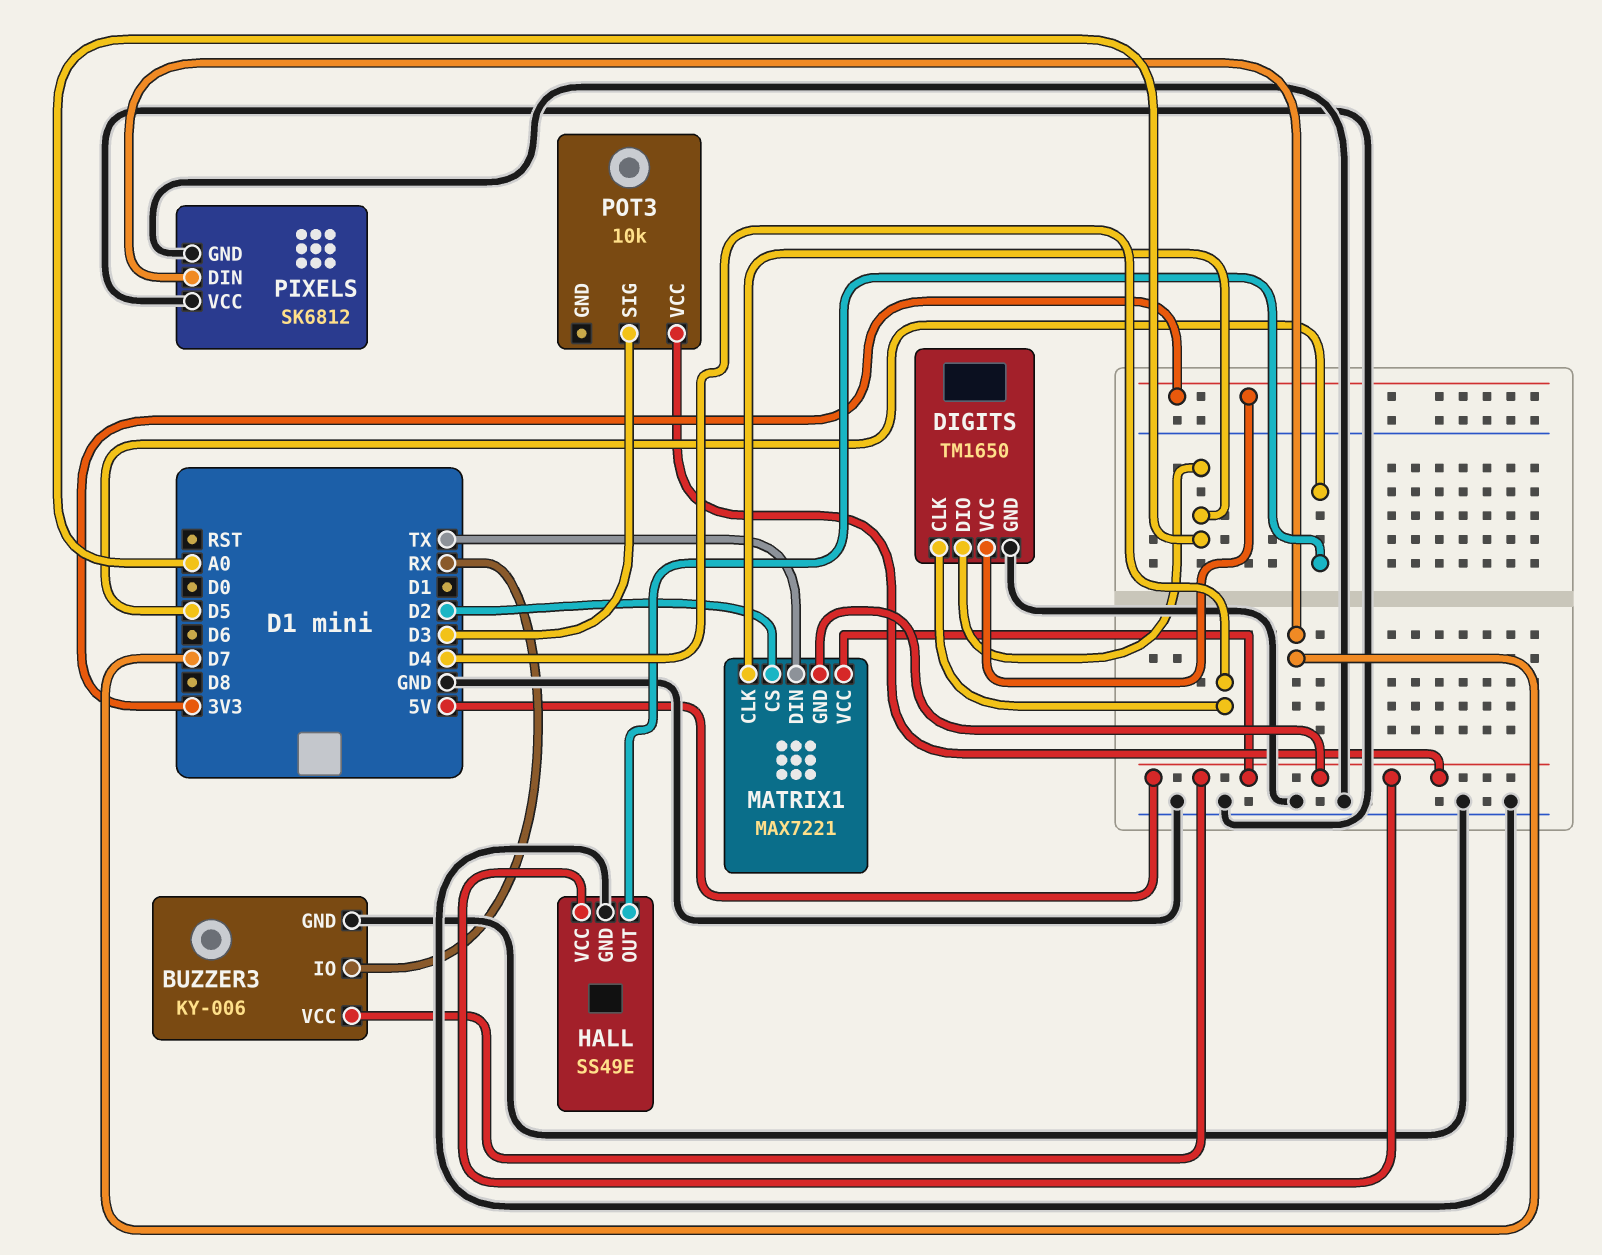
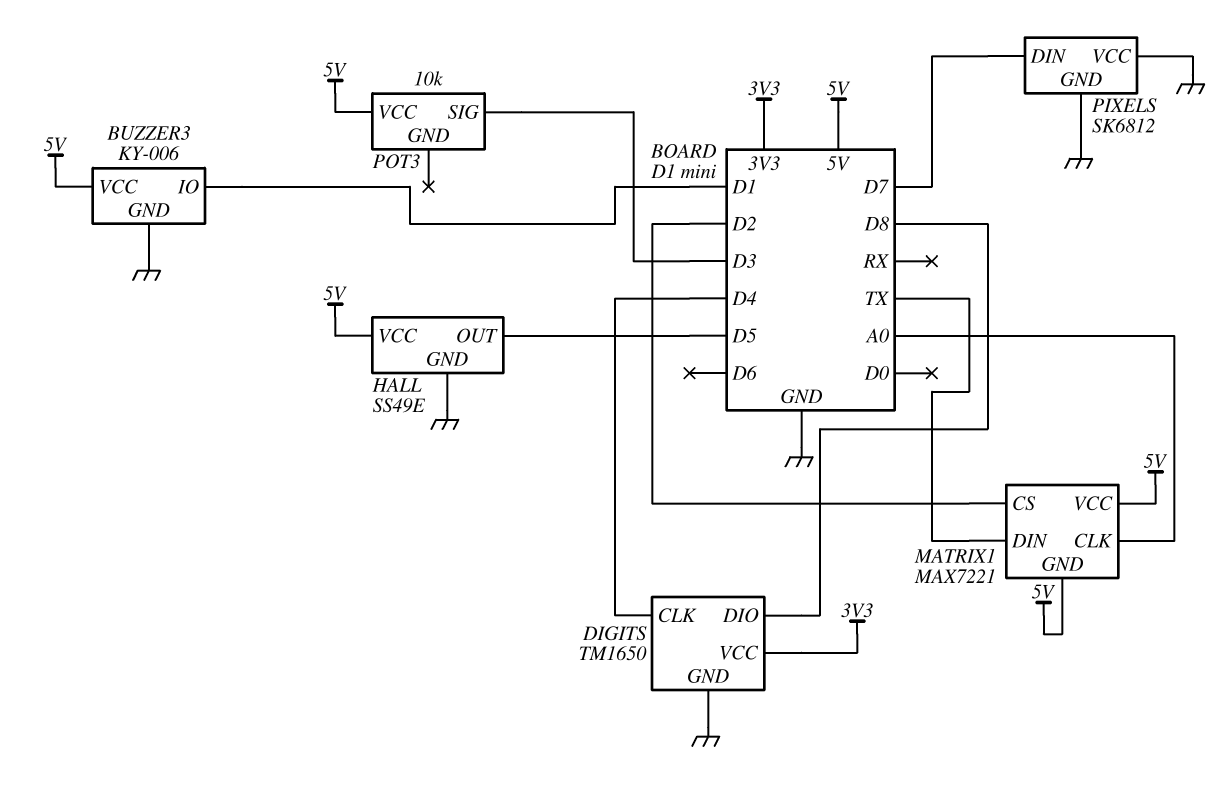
BUZZER3 pin IO: RX -> D1
DIGITS pin DIO: A0 -> D8

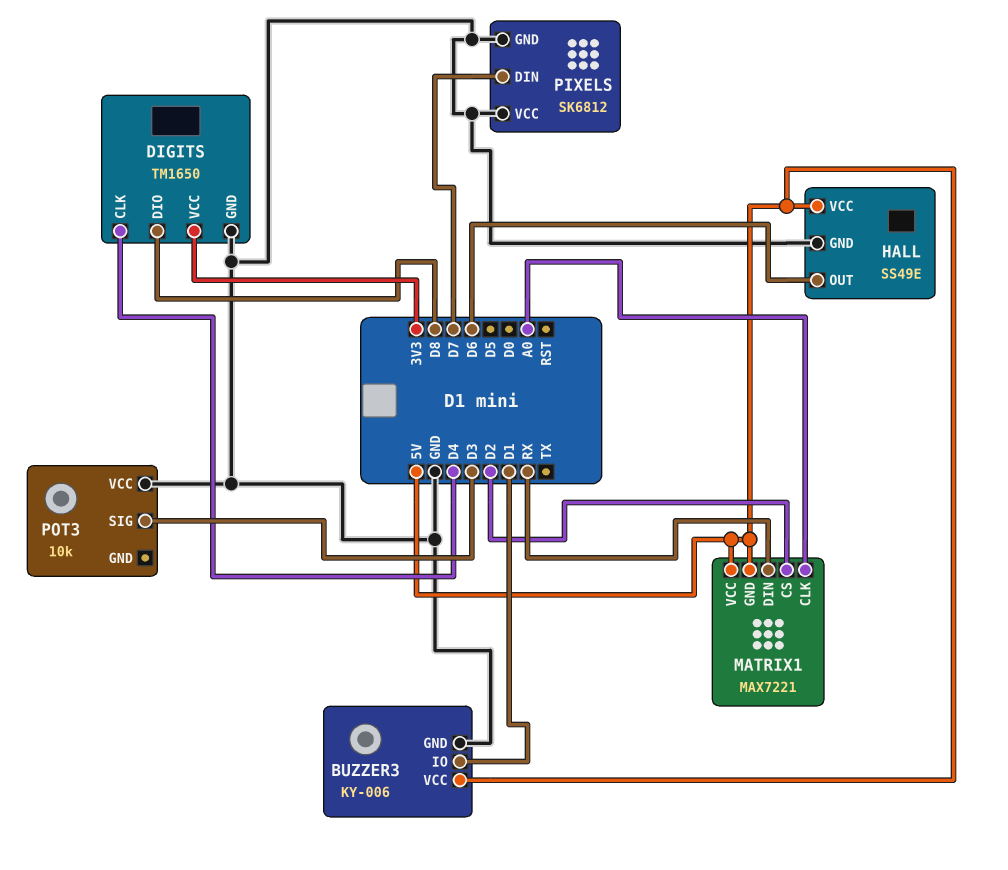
HALL pin OUT: D5 -> D6
MATRIX1 pin DIN: TX -> RX
POT3 pin VCC: 5V -> GND

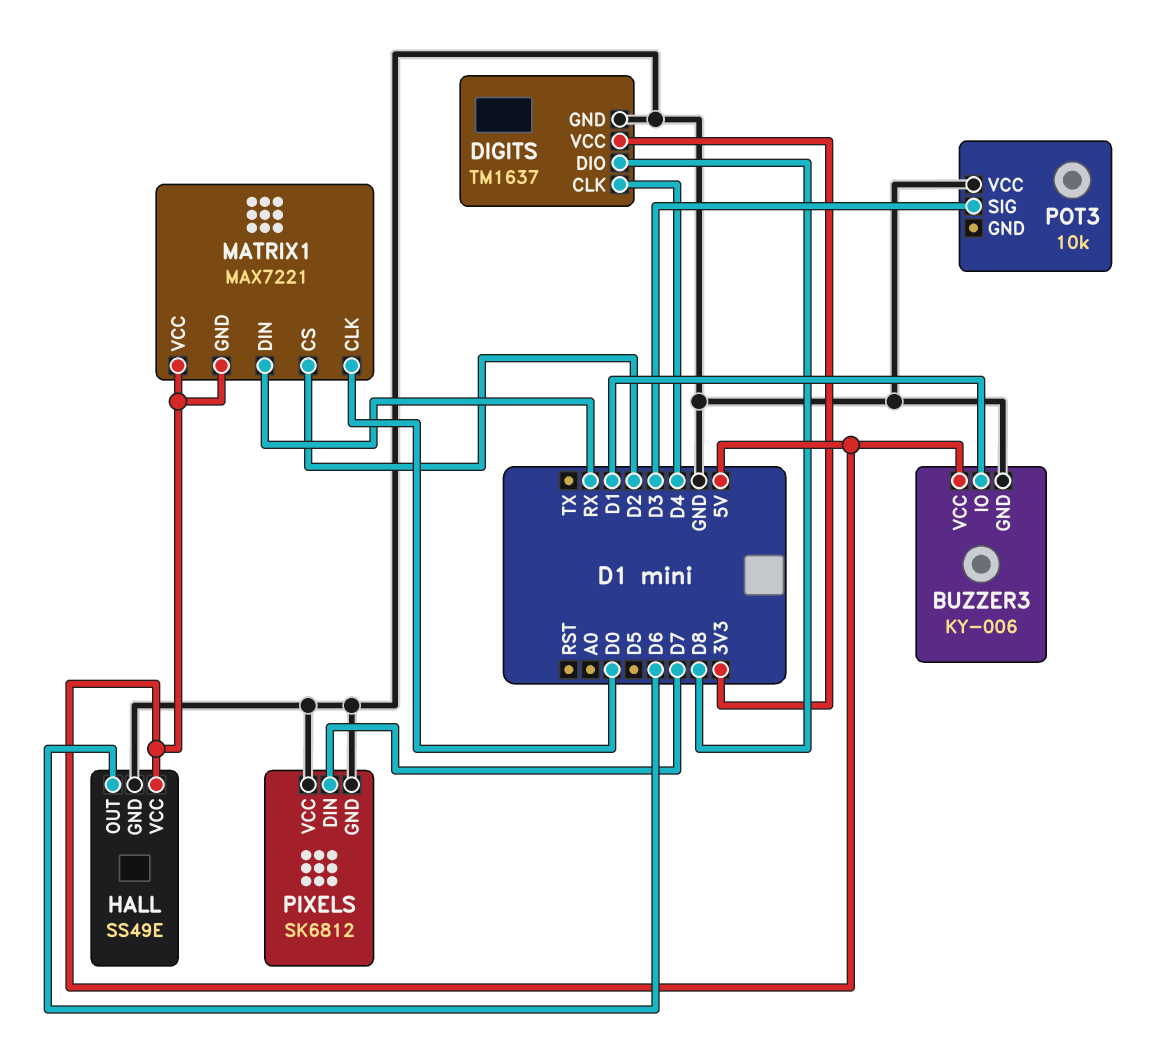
DIGITS: TM1650 -> TM1637
MATRIX1 pin CLK: A0 -> D0

